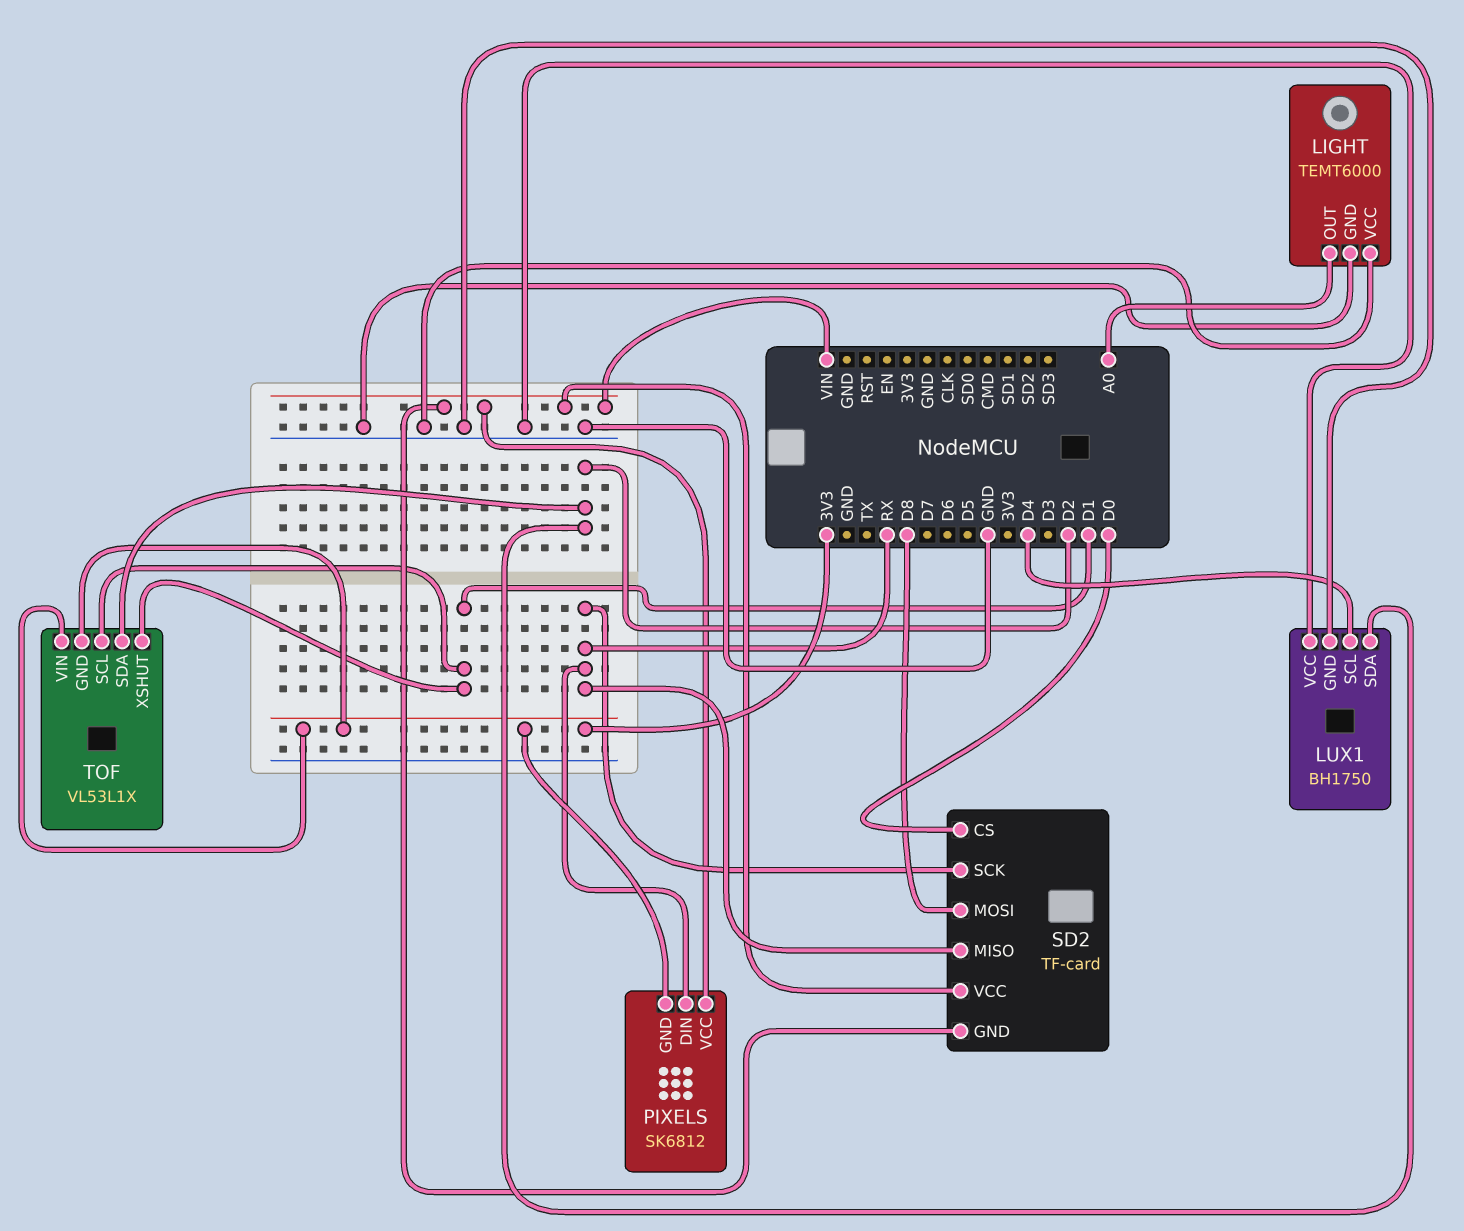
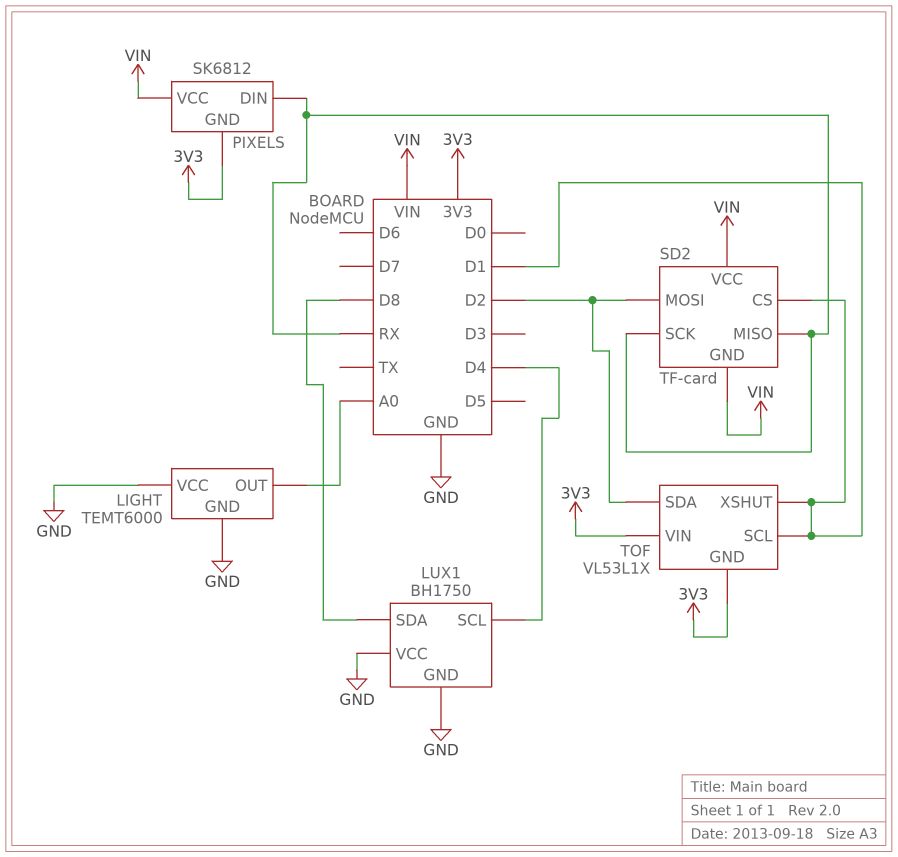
LUX1 pin SDA: D2 -> D8
SD2 pin CS: D0 -> D1
SD2 pin MOSI: D8 -> D2

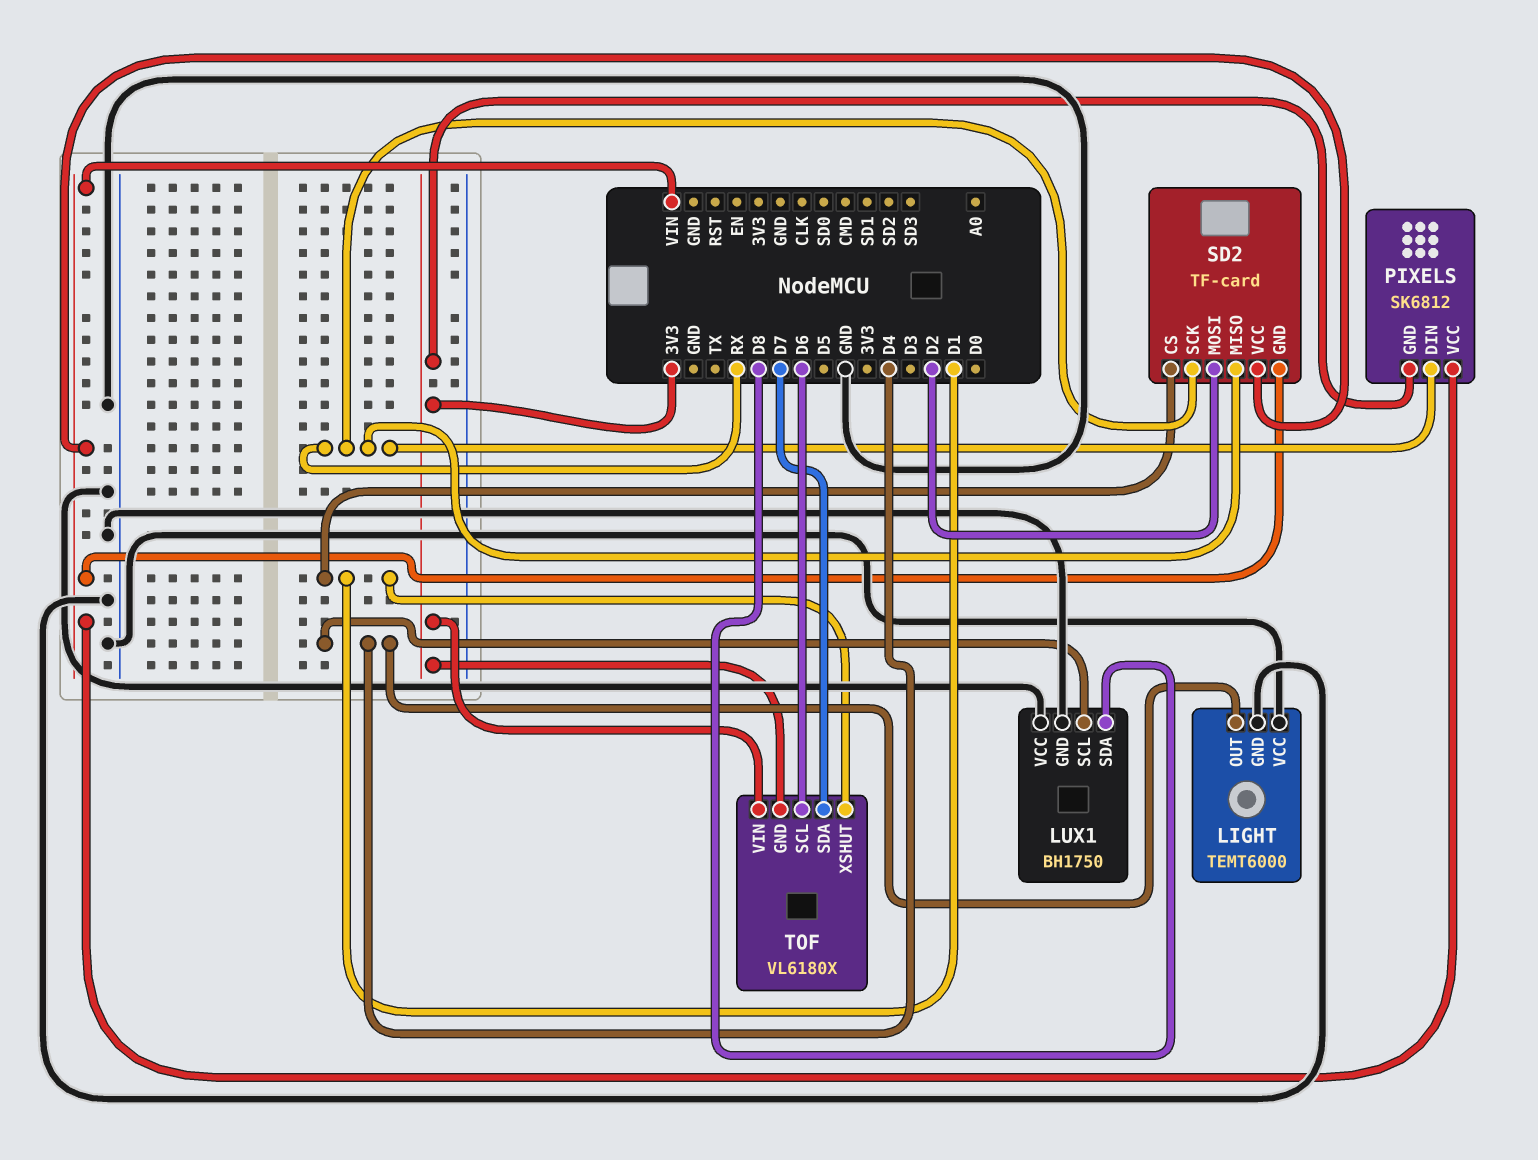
LIGHT pin OUT: A0 -> D4
TOF: VL53L1X -> VL6180X
TOF pin SCL: D1 -> D6
TOF pin SDA: D2 -> D7

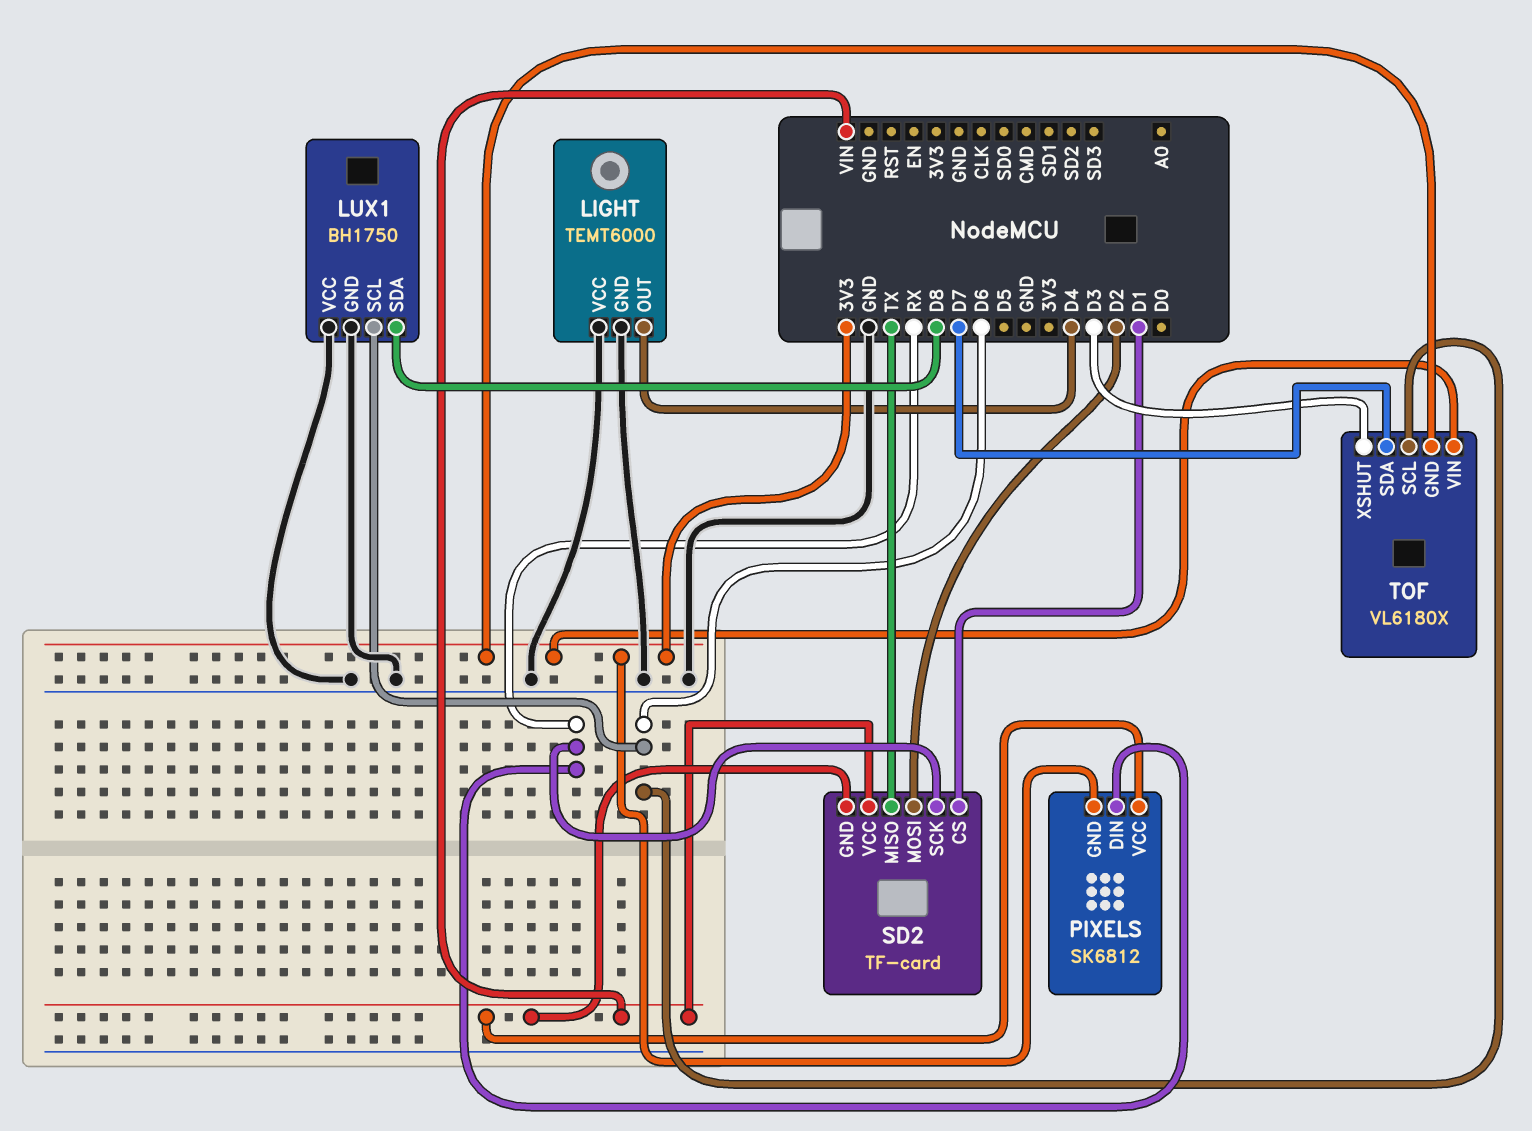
LUX1 pin SCL: D4 -> D6
SD2 pin MISO: RX -> TX
TOF pin XSHUT: D1 -> D3

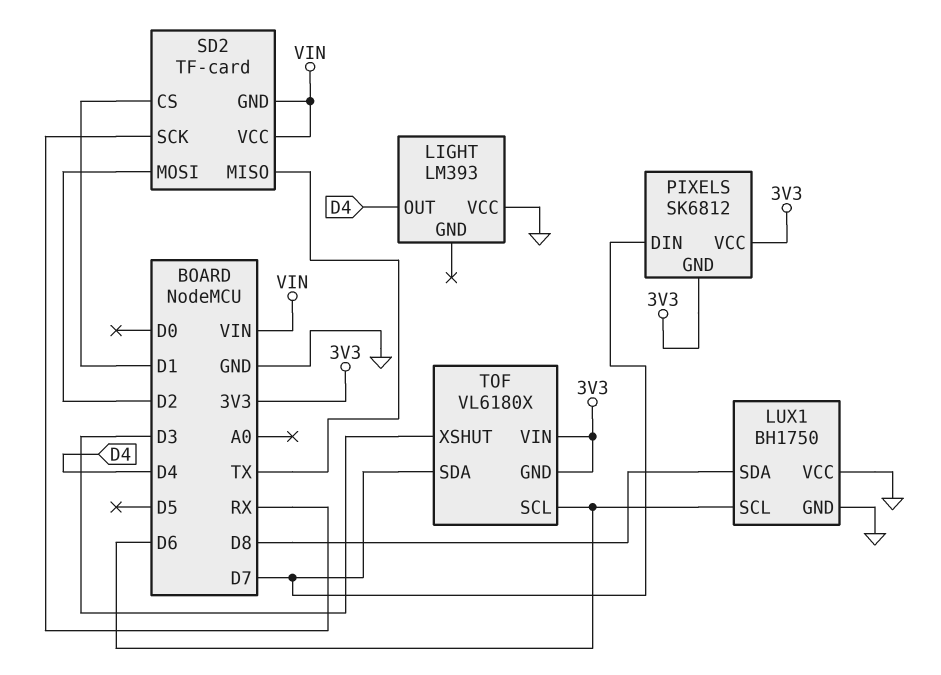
LIGHT: TEMT6000 -> LM393
LIGHT pin GND: GND -> none
PIXELS pin DIN: RX -> D7
PIXELS pin VCC: VIN -> 3V3

